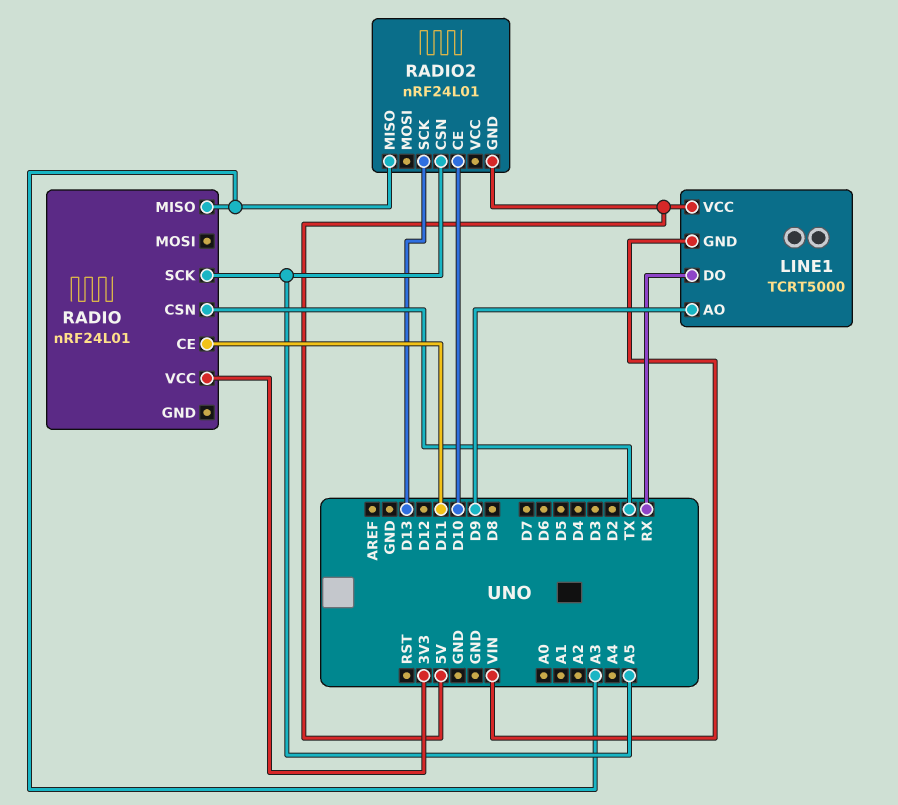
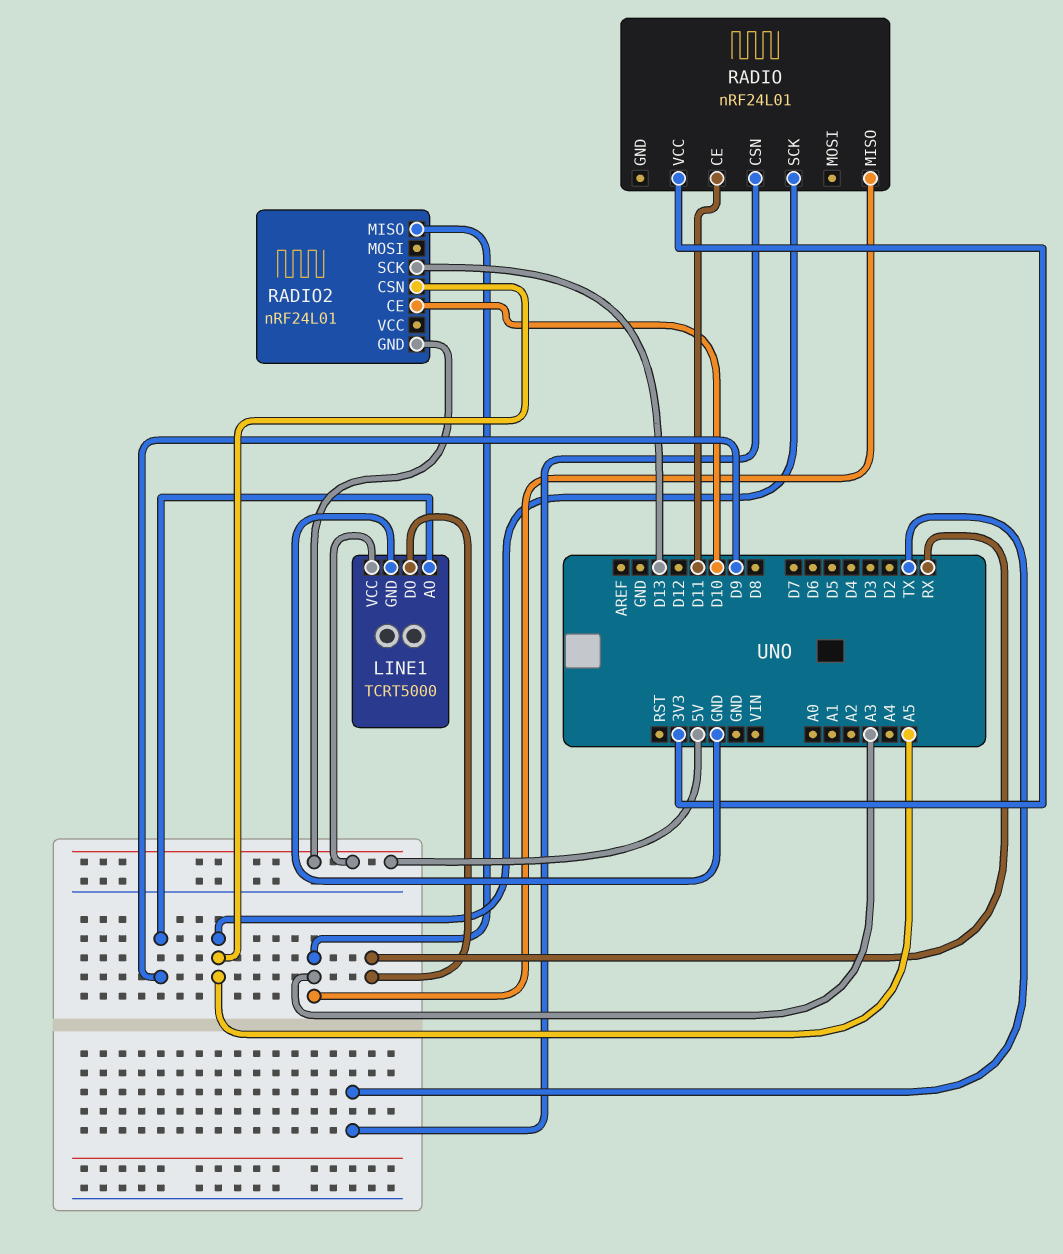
LINE1 pin GND: VIN -> GND

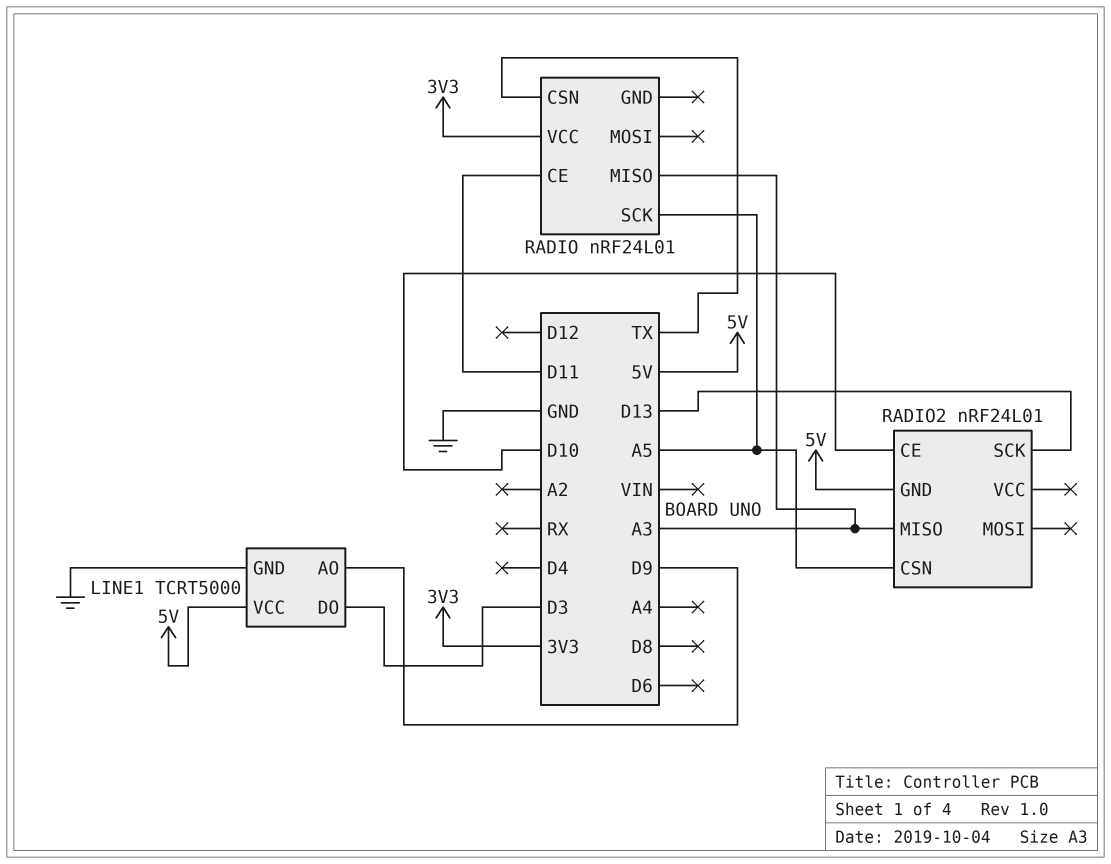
LINE1 pin DO: RX -> D3

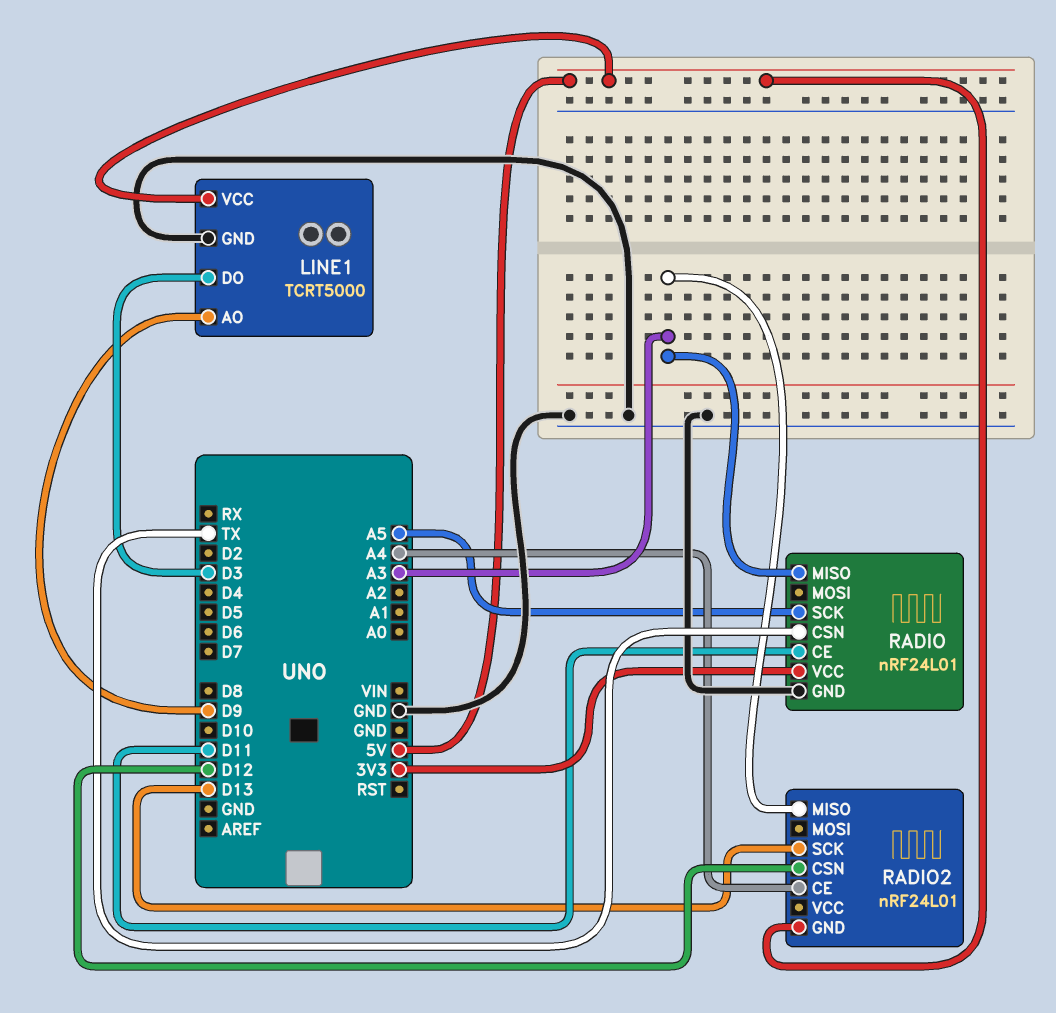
RADIO pin GND: none -> GND
RADIO2 pin CE: D10 -> A4
RADIO2 pin CSN: A5 -> D12

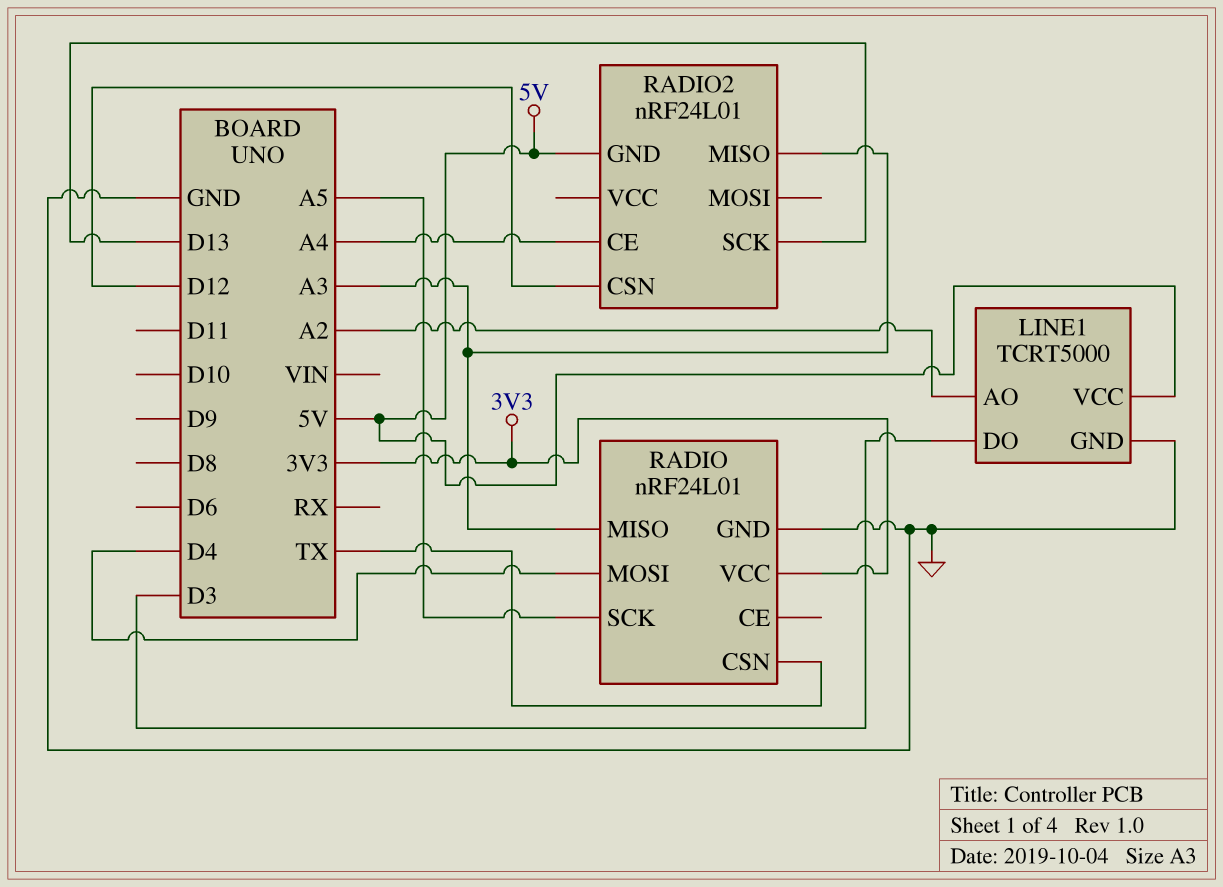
LINE1 pin AO: D9 -> A2
RADIO pin CE: D11 -> none
RADIO pin MOSI: none -> D4

